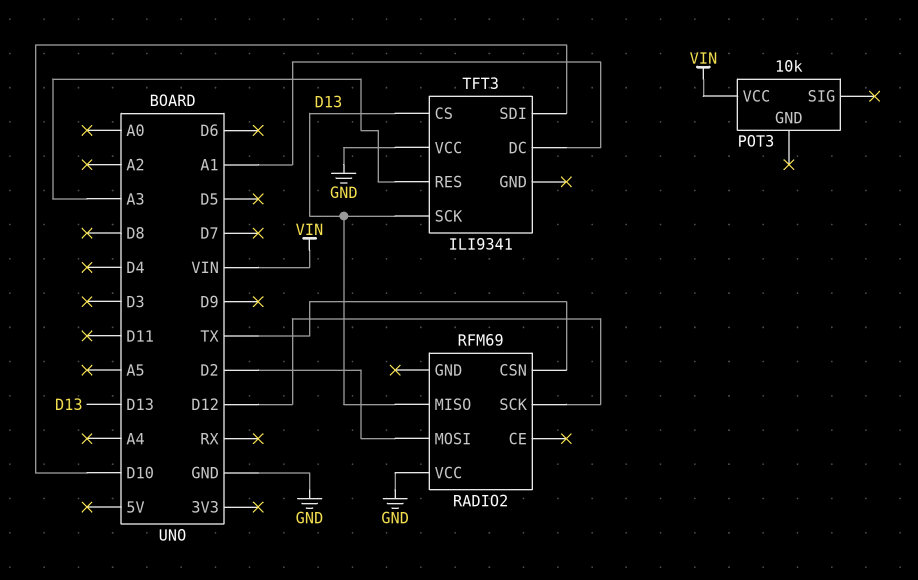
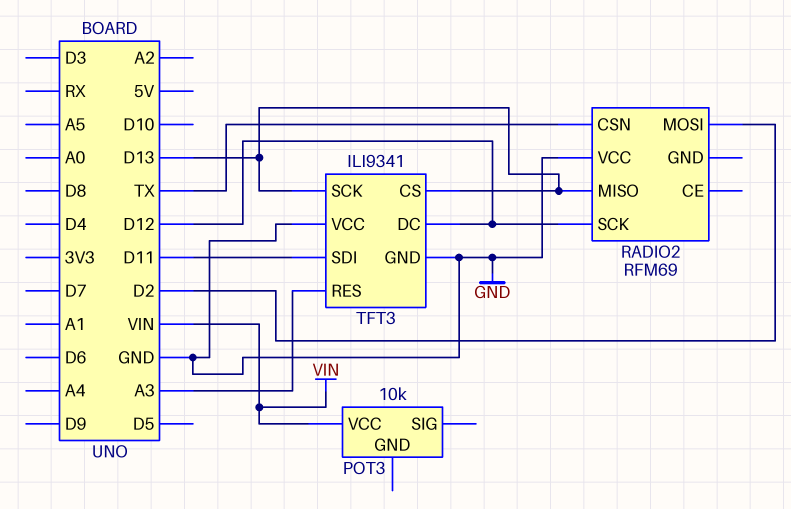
TFT3 pin DC: A1 -> D12
TFT3 pin GND: none -> GND
TFT3 pin SDI: D10 -> D11

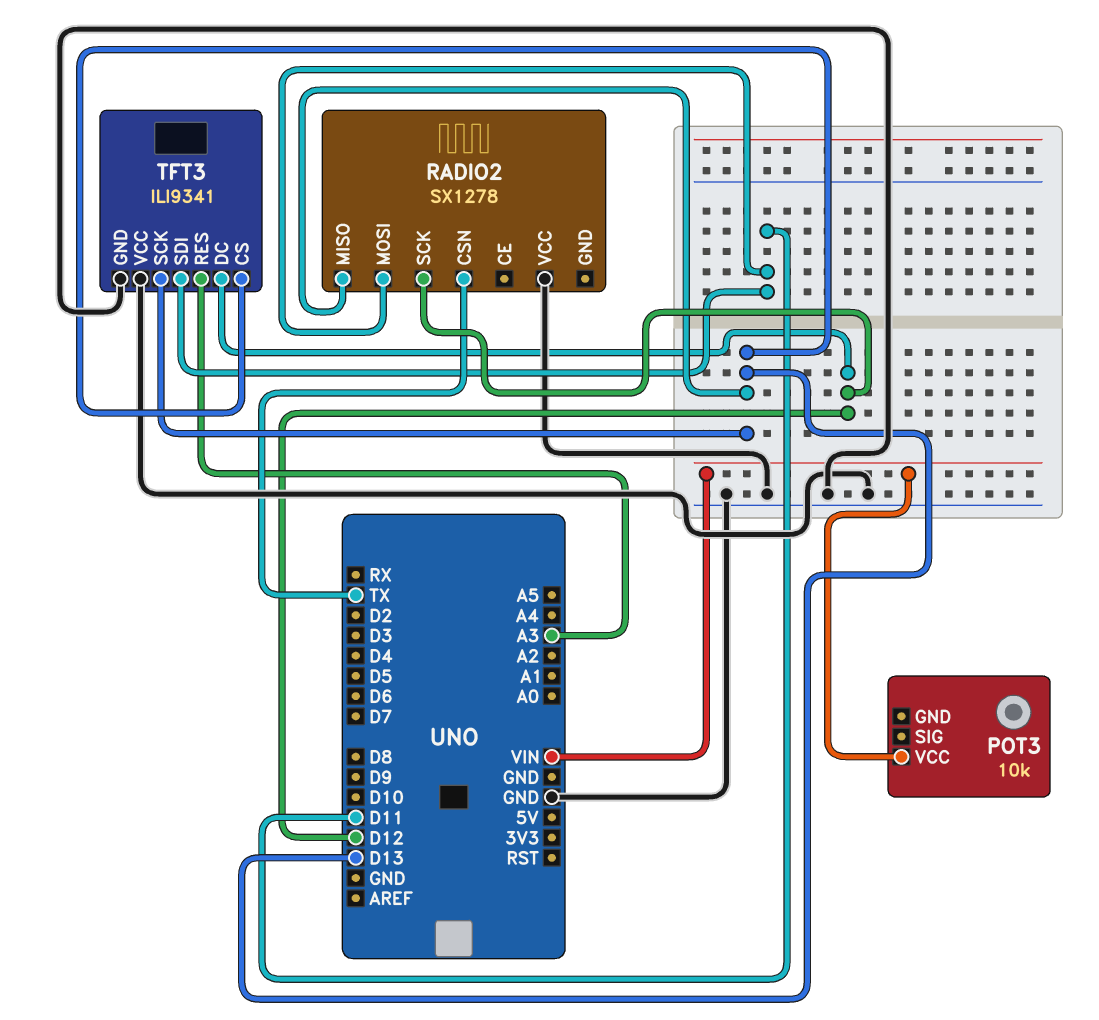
RADIO2: RFM69 -> SX1278
RADIO2 pin MOSI: D2 -> D11

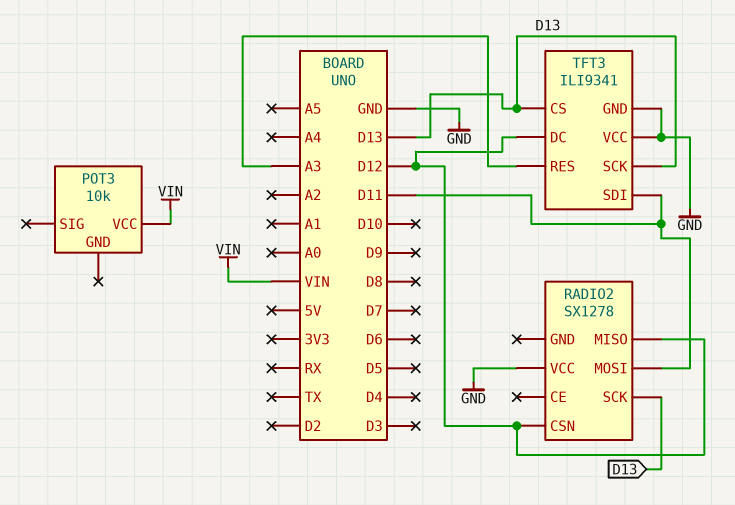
RADIO2 pin CSN: TX -> D12
RADIO2 pin MISO: D13 -> D12
RADIO2 pin SCK: D12 -> D13

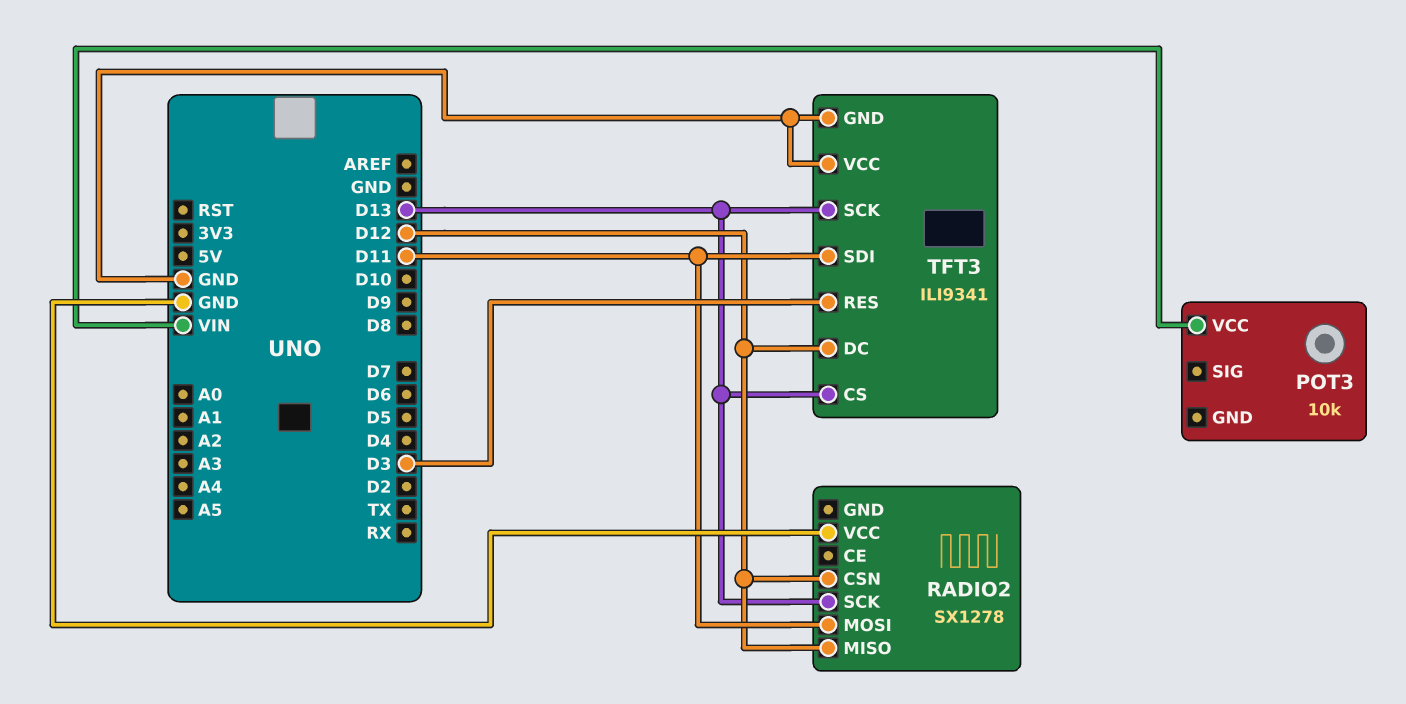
TFT3 pin RES: A3 -> D3

